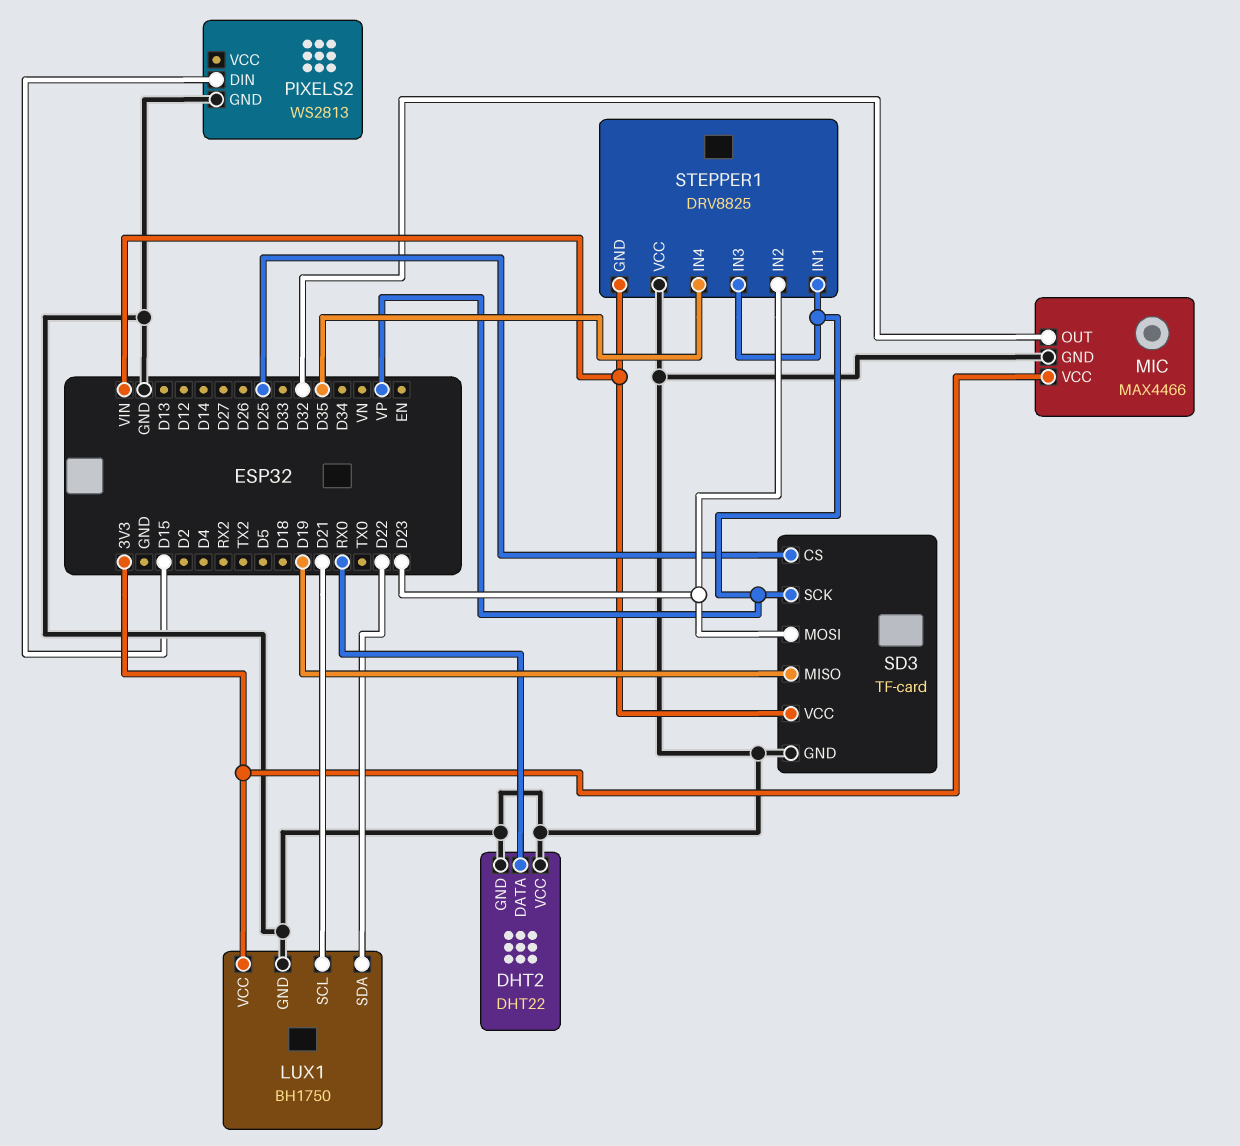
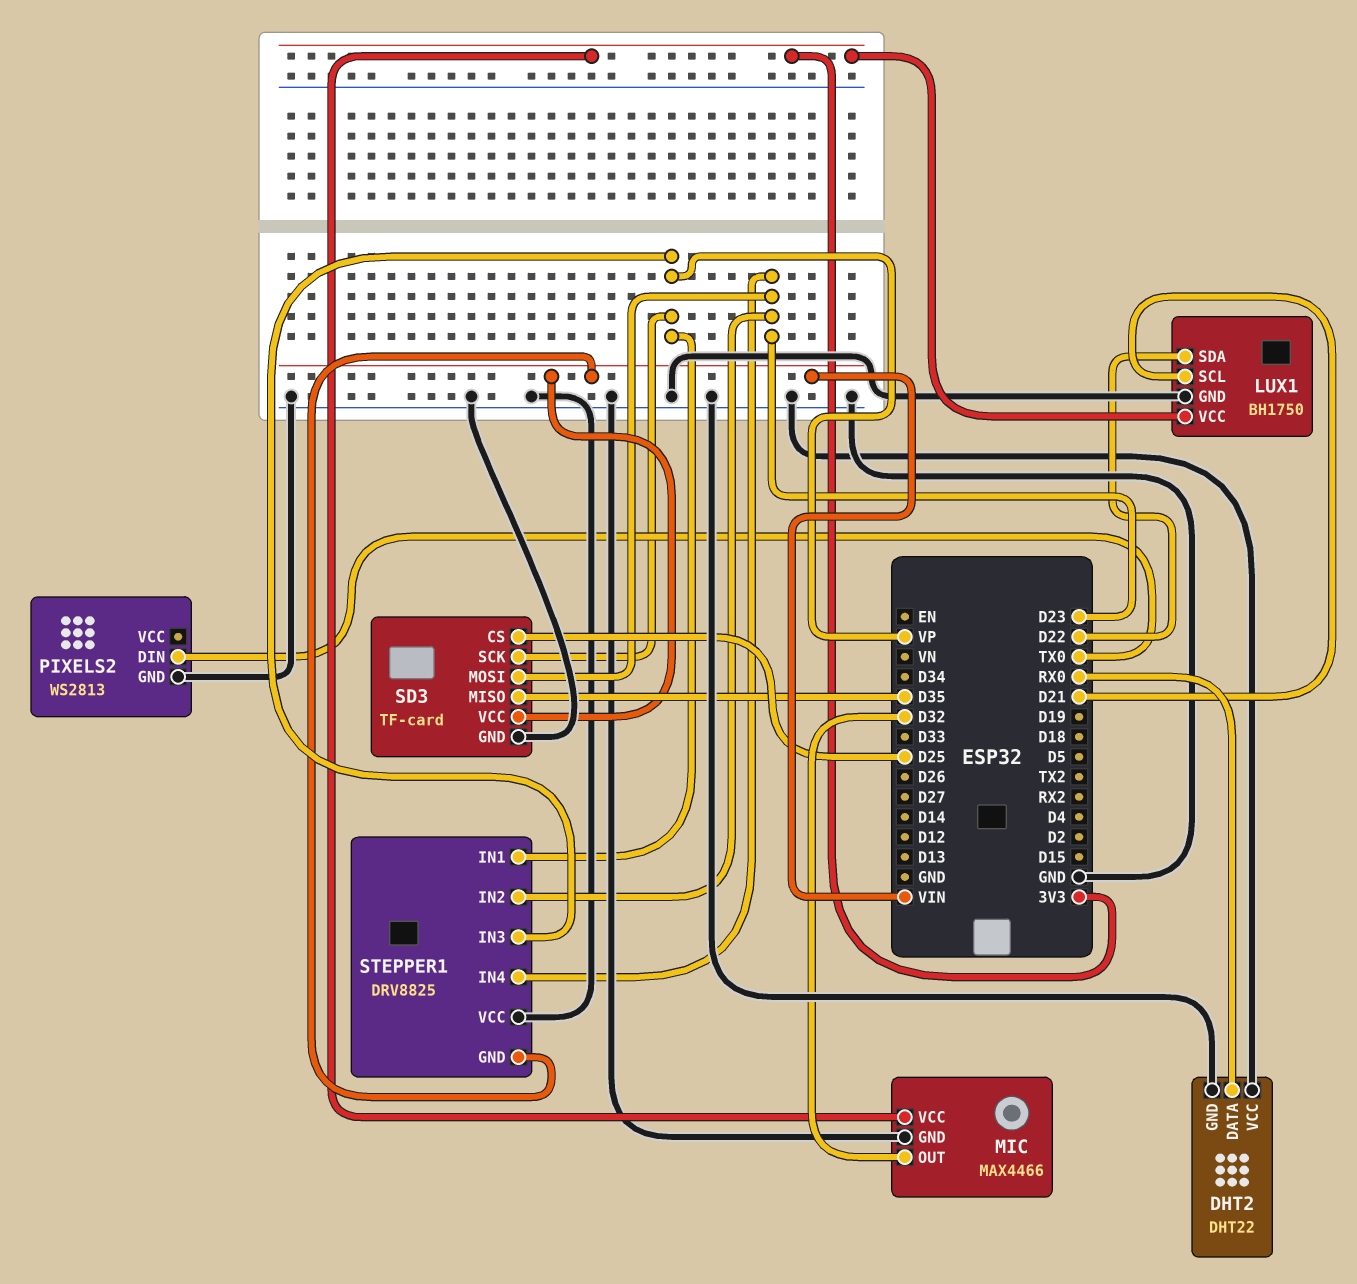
PIXELS2 pin DIN: D15 -> TX0
SD3 pin MISO: D19 -> D35
STEPPER1 pin IN4: D35 -> D23

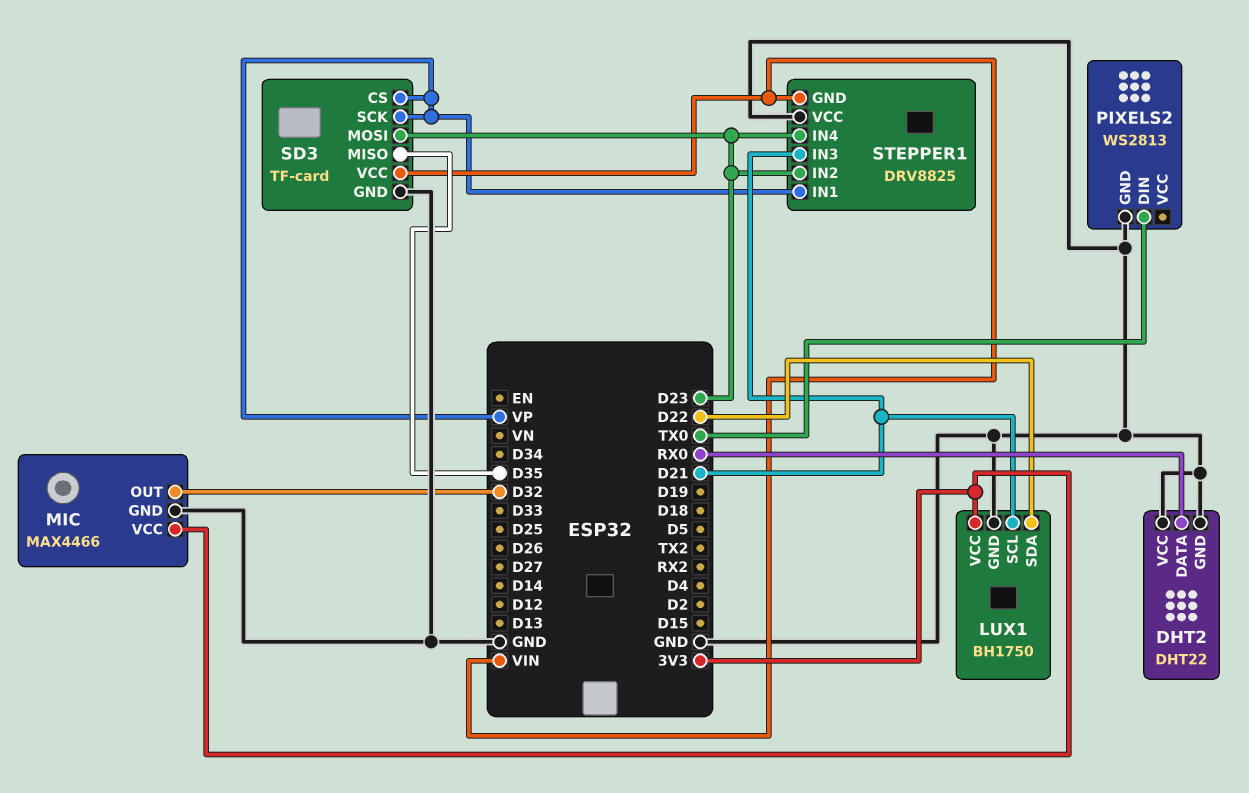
SD3 pin CS: D25 -> VP
STEPPER1 pin IN3: VP -> D21

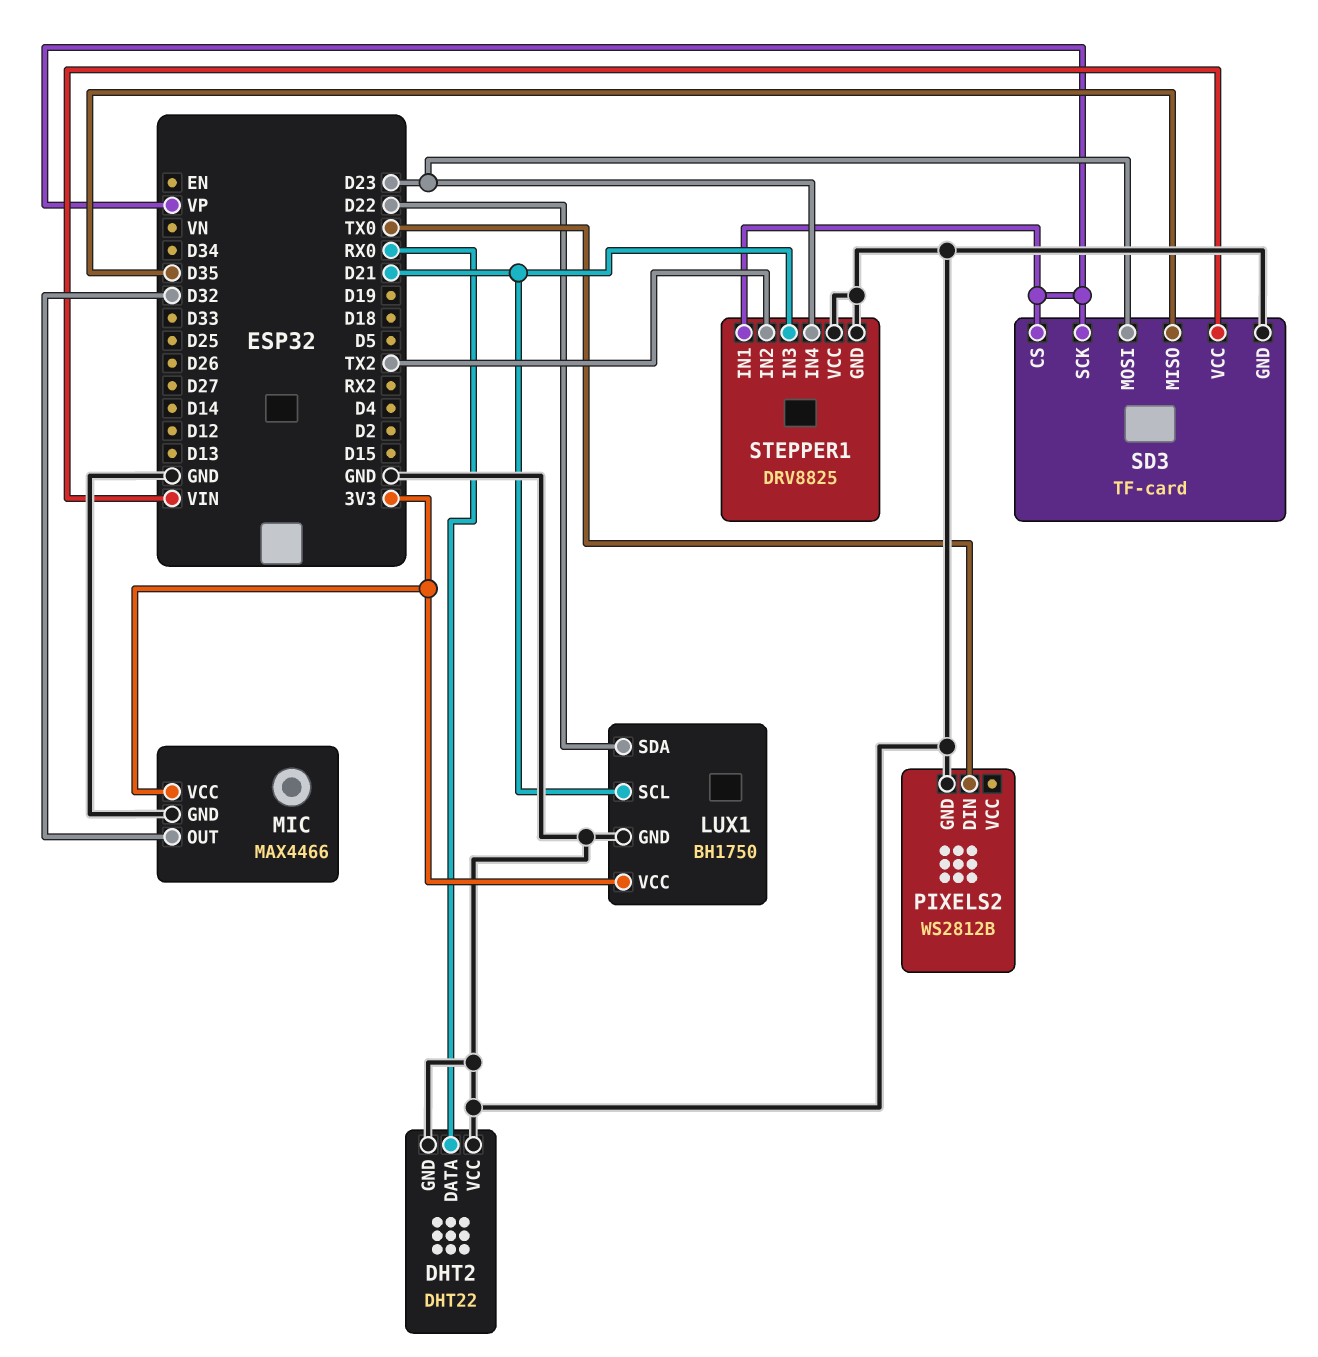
PIXELS2: WS2813 -> WS2812B
STEPPER1 pin GND: VIN -> GND
STEPPER1 pin IN2: D23 -> TX2

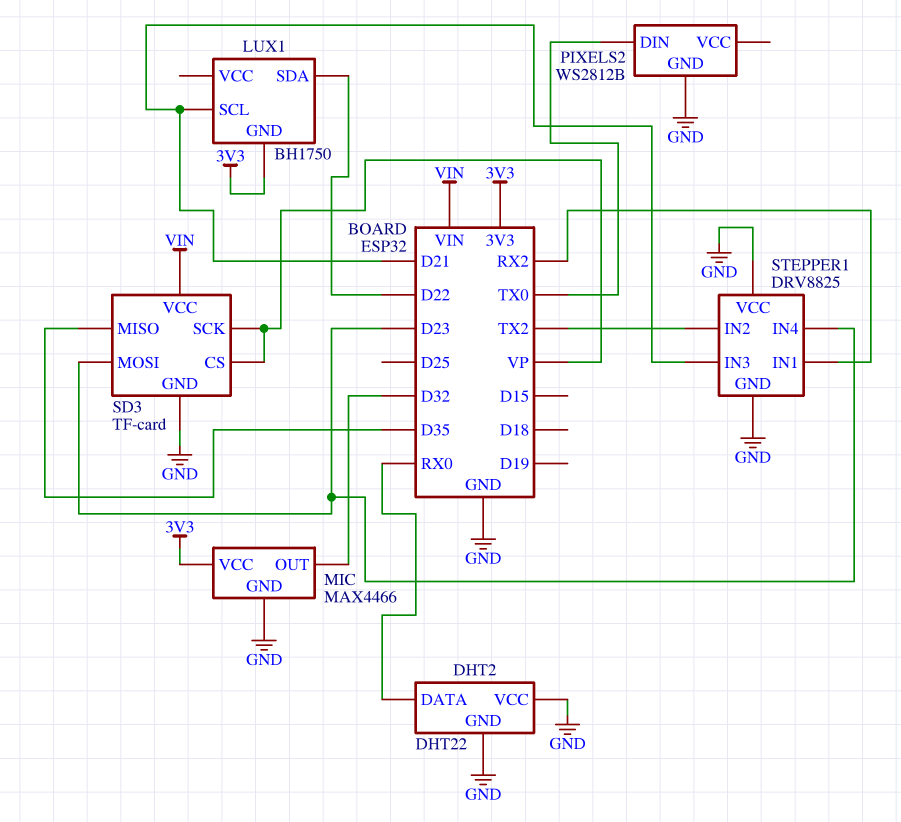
LUX1 pin GND: GND -> 3V3
LUX1 pin VCC: 3V3 -> none
STEPPER1 pin IN1: VP -> RX2

